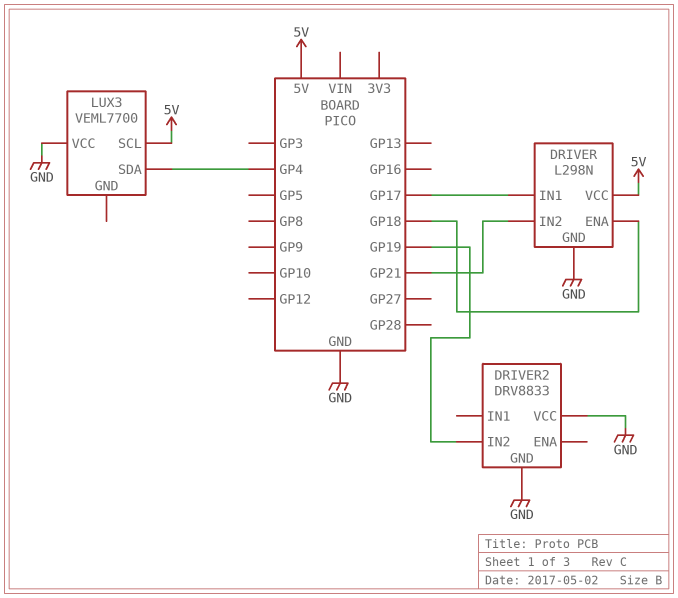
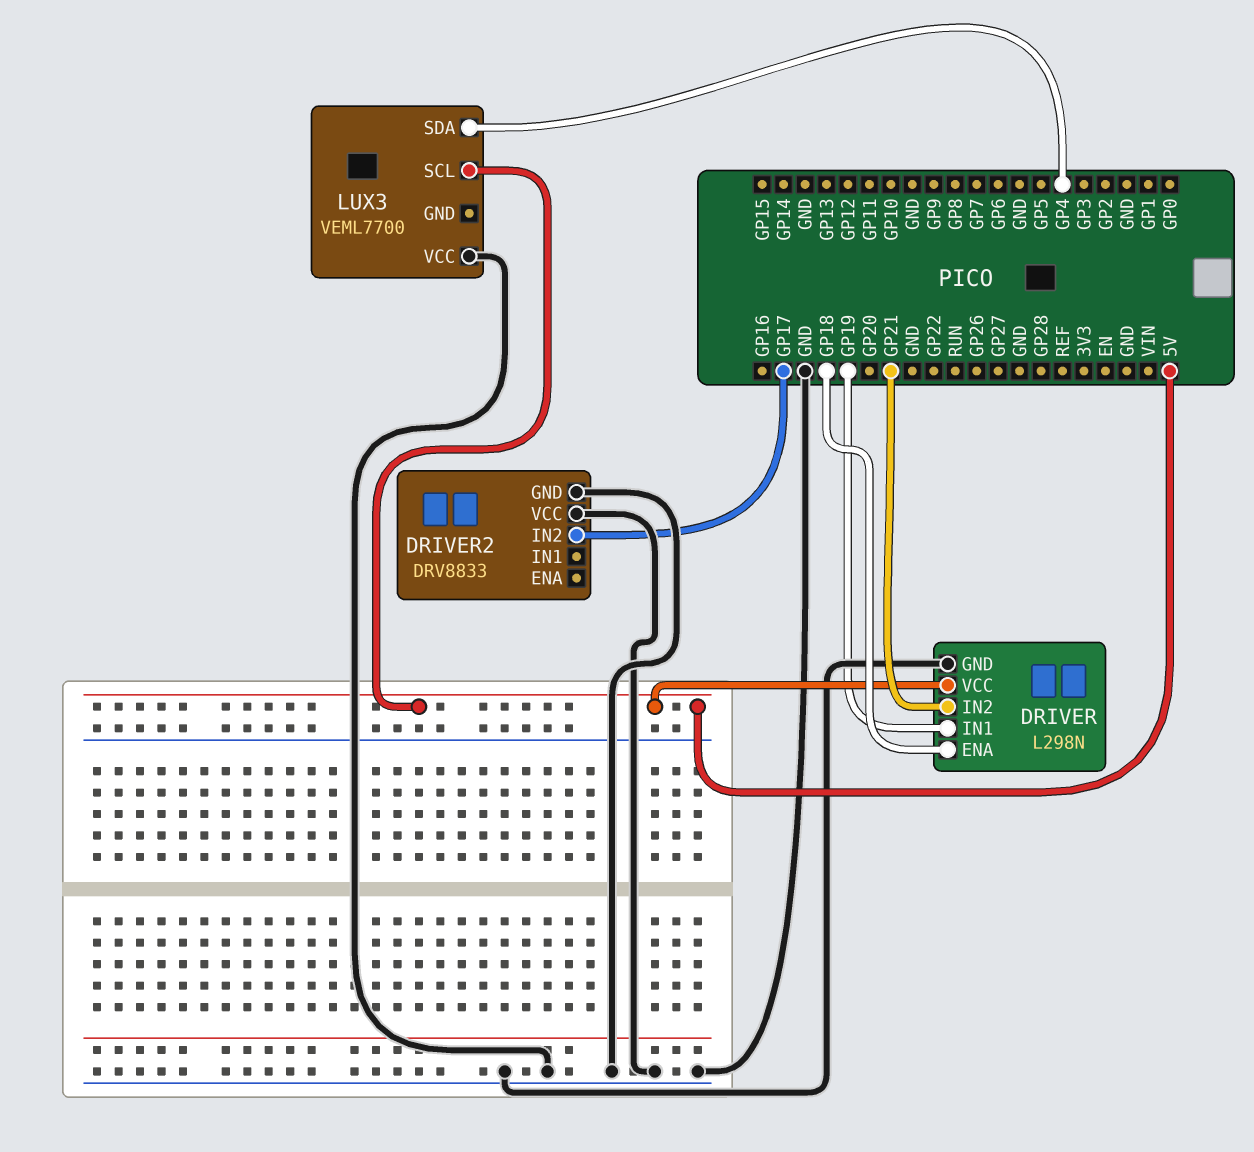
DRIVER pin IN1: GP17 -> GP19
DRIVER2 pin IN2: GP19 -> GP17

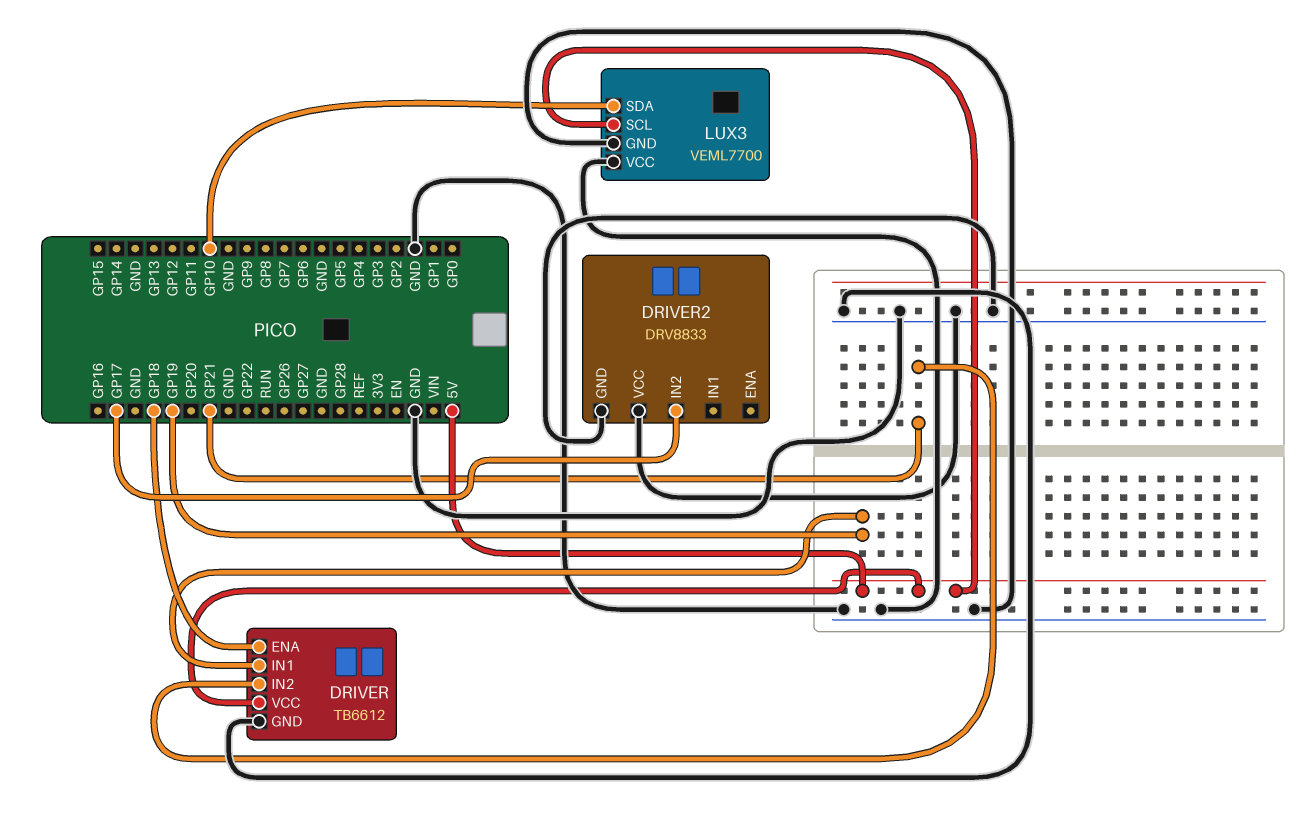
DRIVER: L298N -> TB6612
LUX3 pin GND: none -> GND
LUX3 pin SDA: GP4 -> GP10

